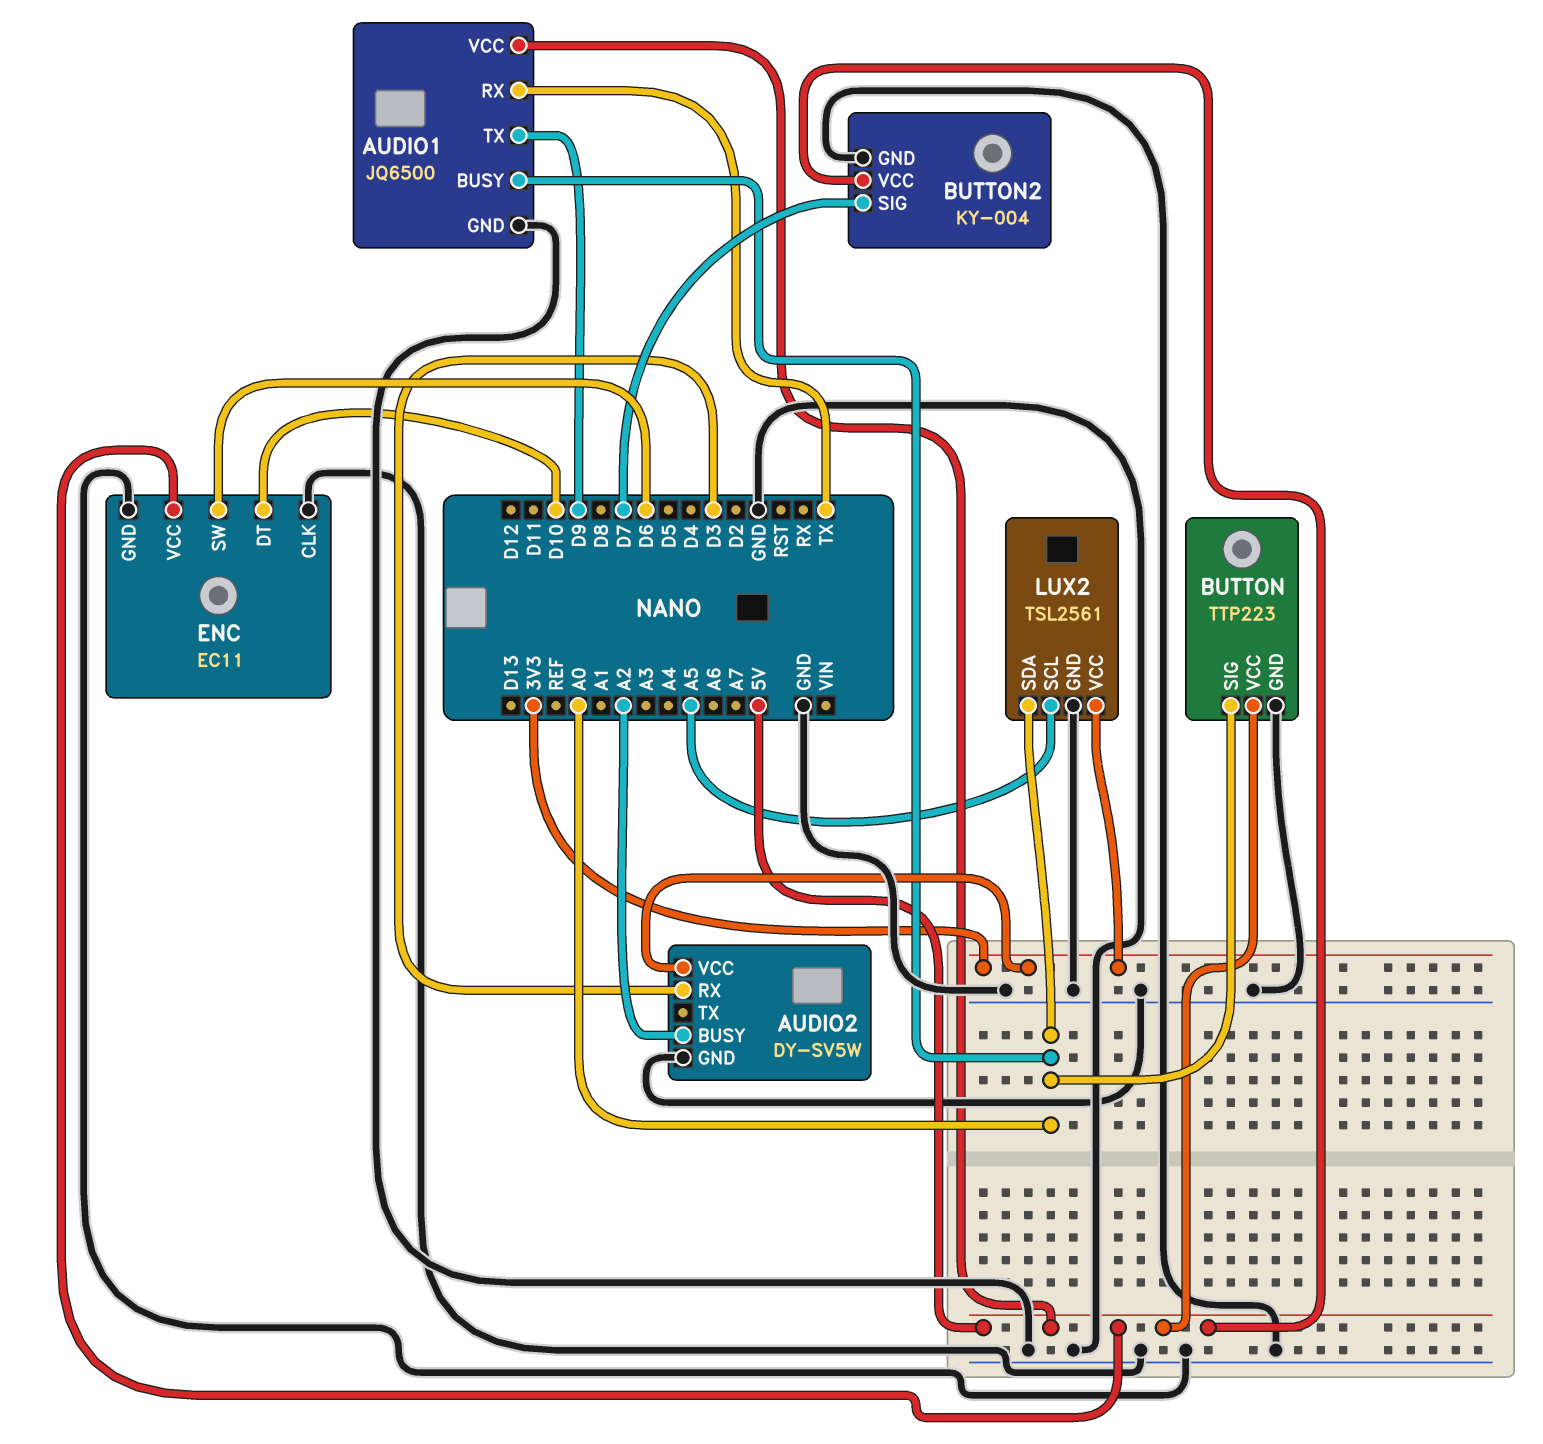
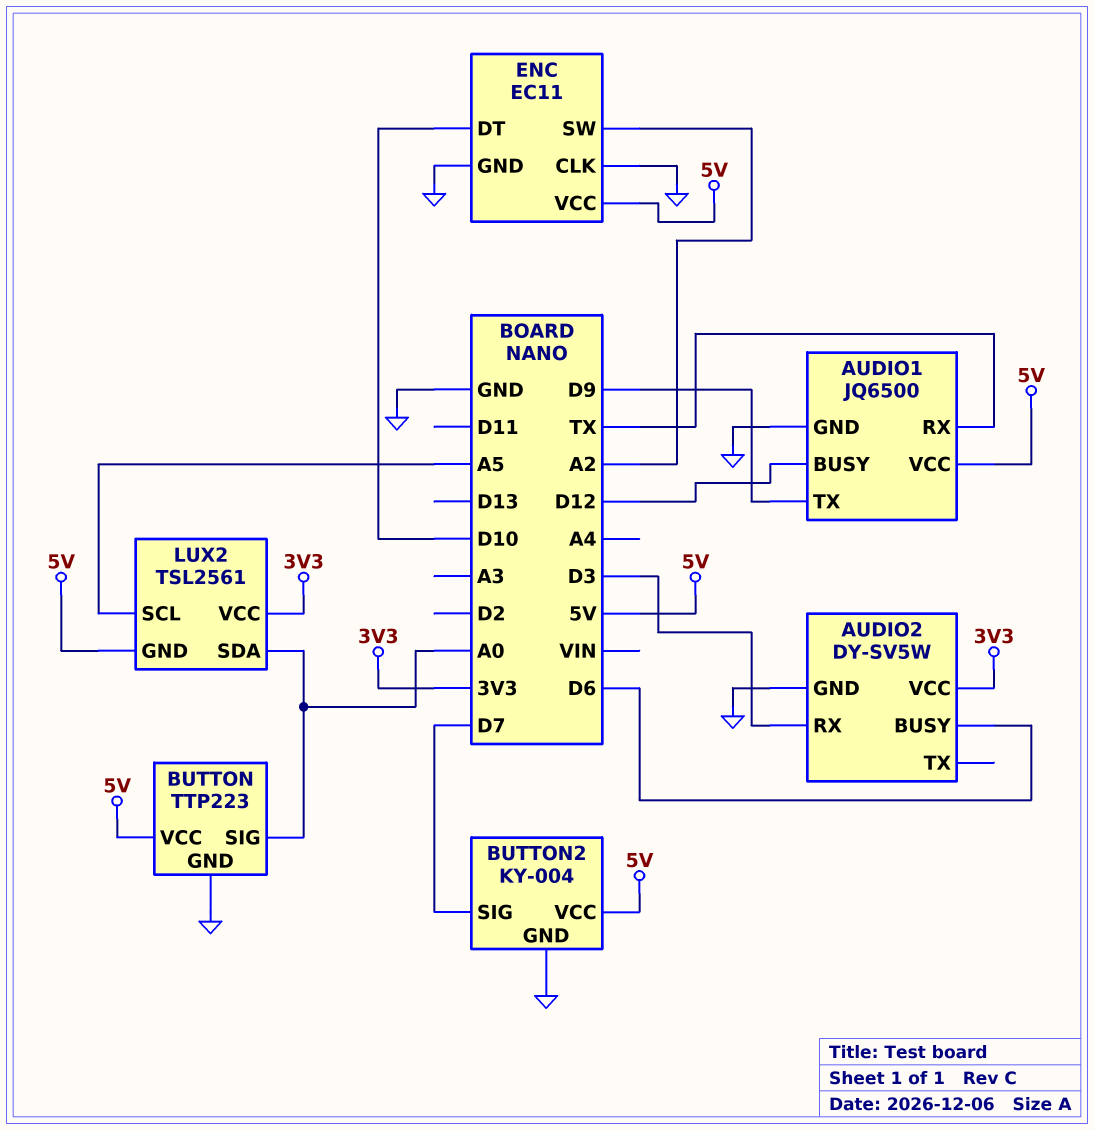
AUDIO1 pin BUSY: A0 -> D12
AUDIO2 pin BUSY: A2 -> D6
ENC pin SW: D6 -> A2
LUX2 pin GND: GND -> 5V

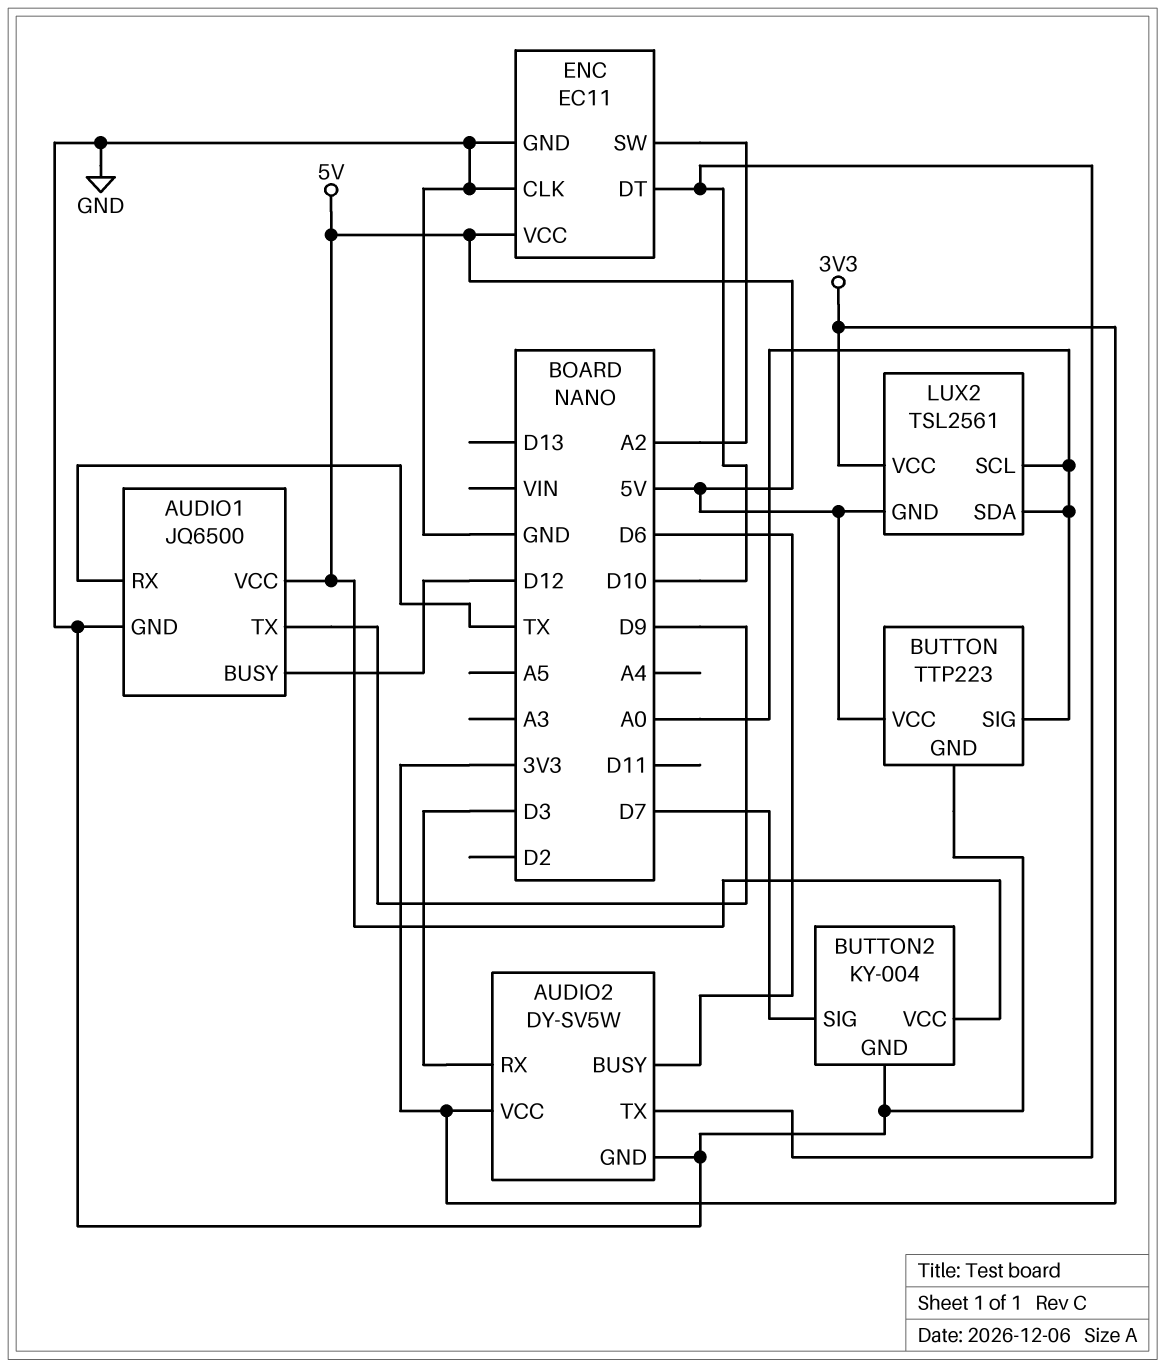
AUDIO2 pin TX: none -> D10
LUX2 pin SCL: A5 -> A0

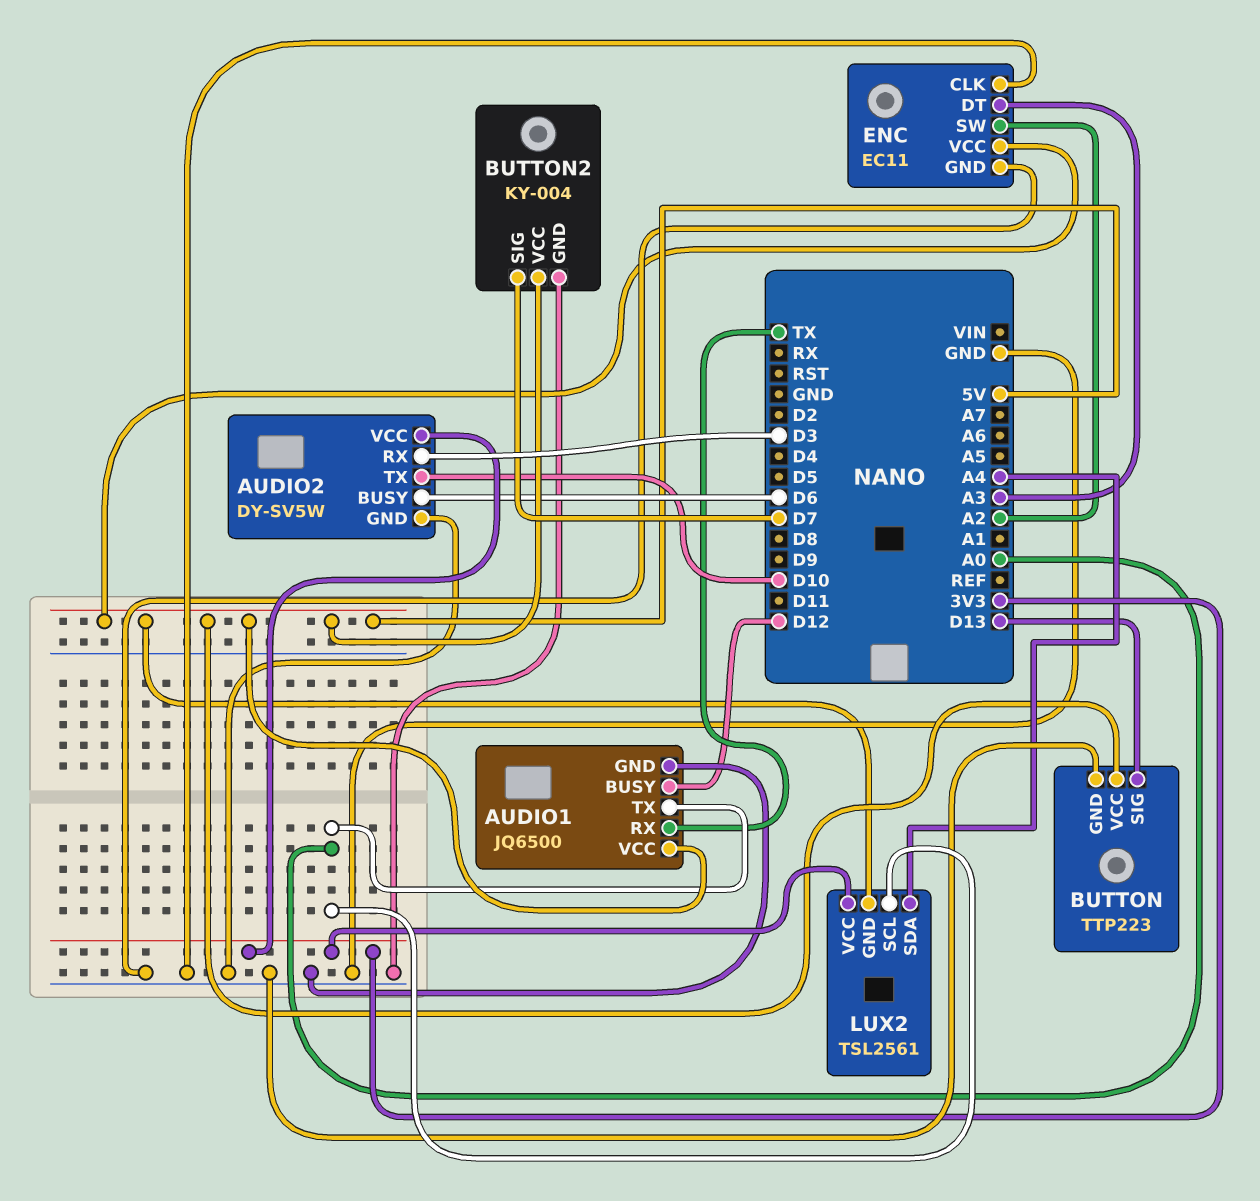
AUDIO1 pin TX: D9 -> A0
BUTTON pin SIG: A0 -> D13
ENC pin DT: D10 -> A3
LUX2 pin SDA: A0 -> A4

